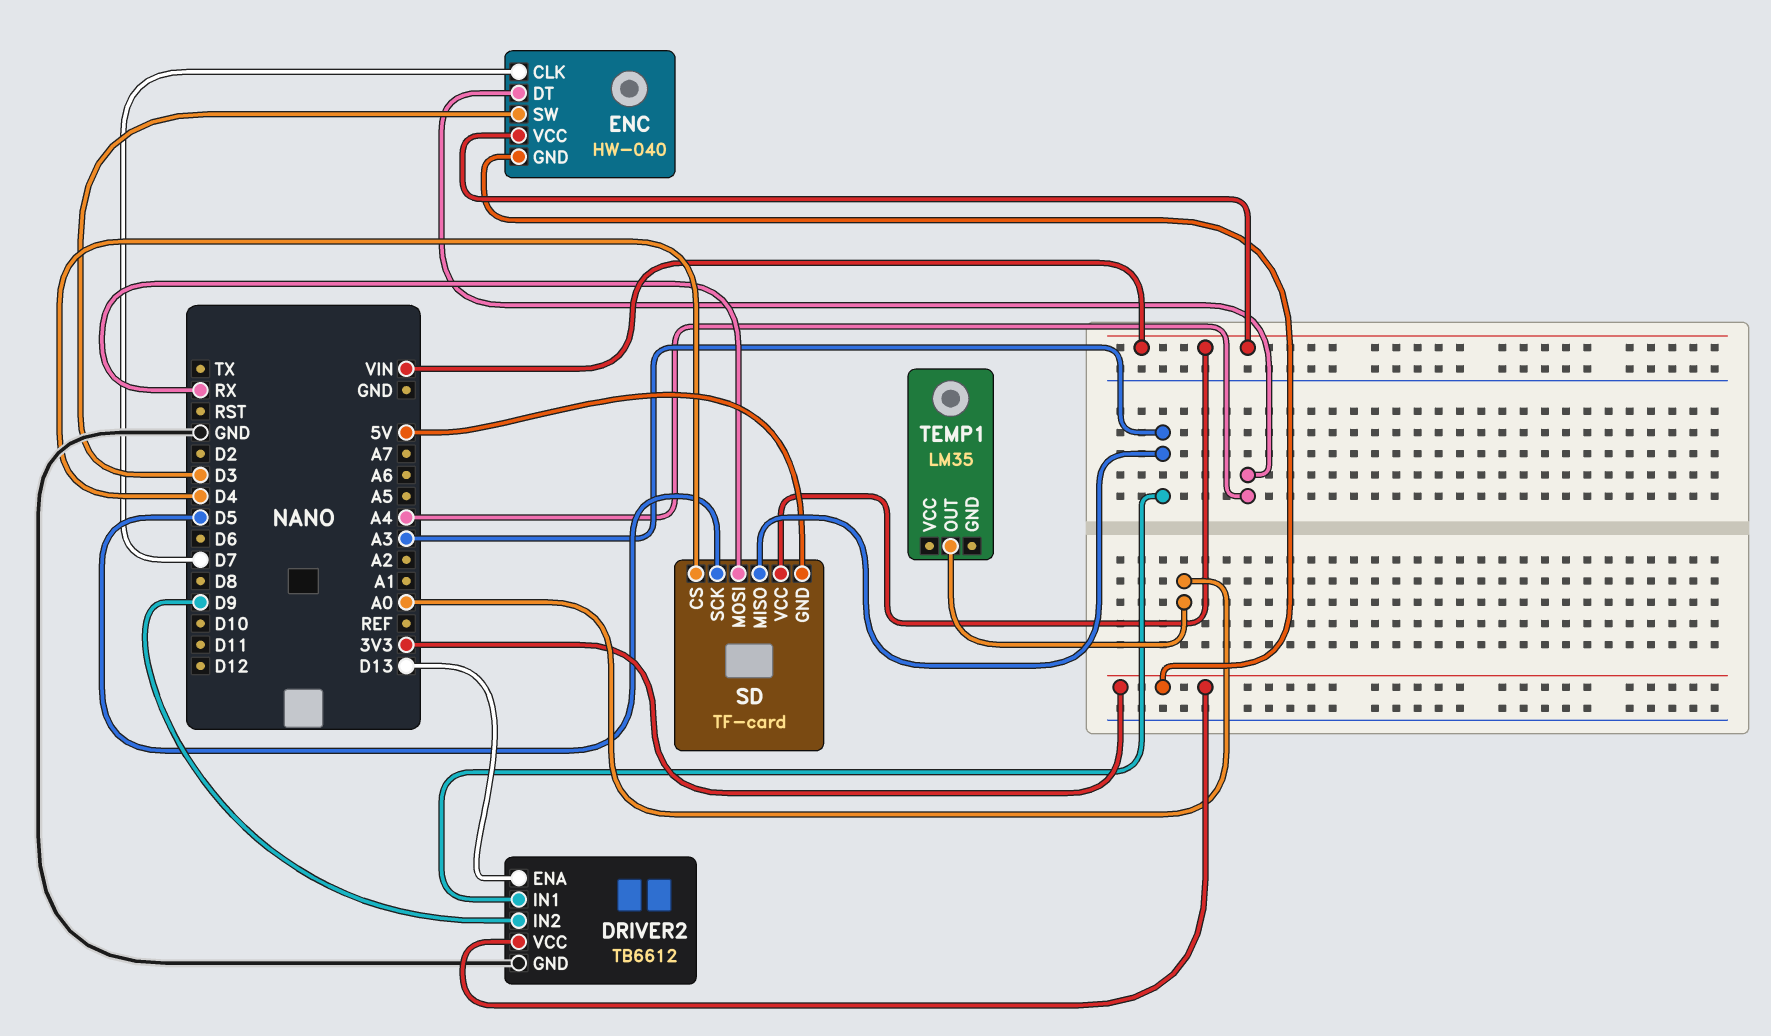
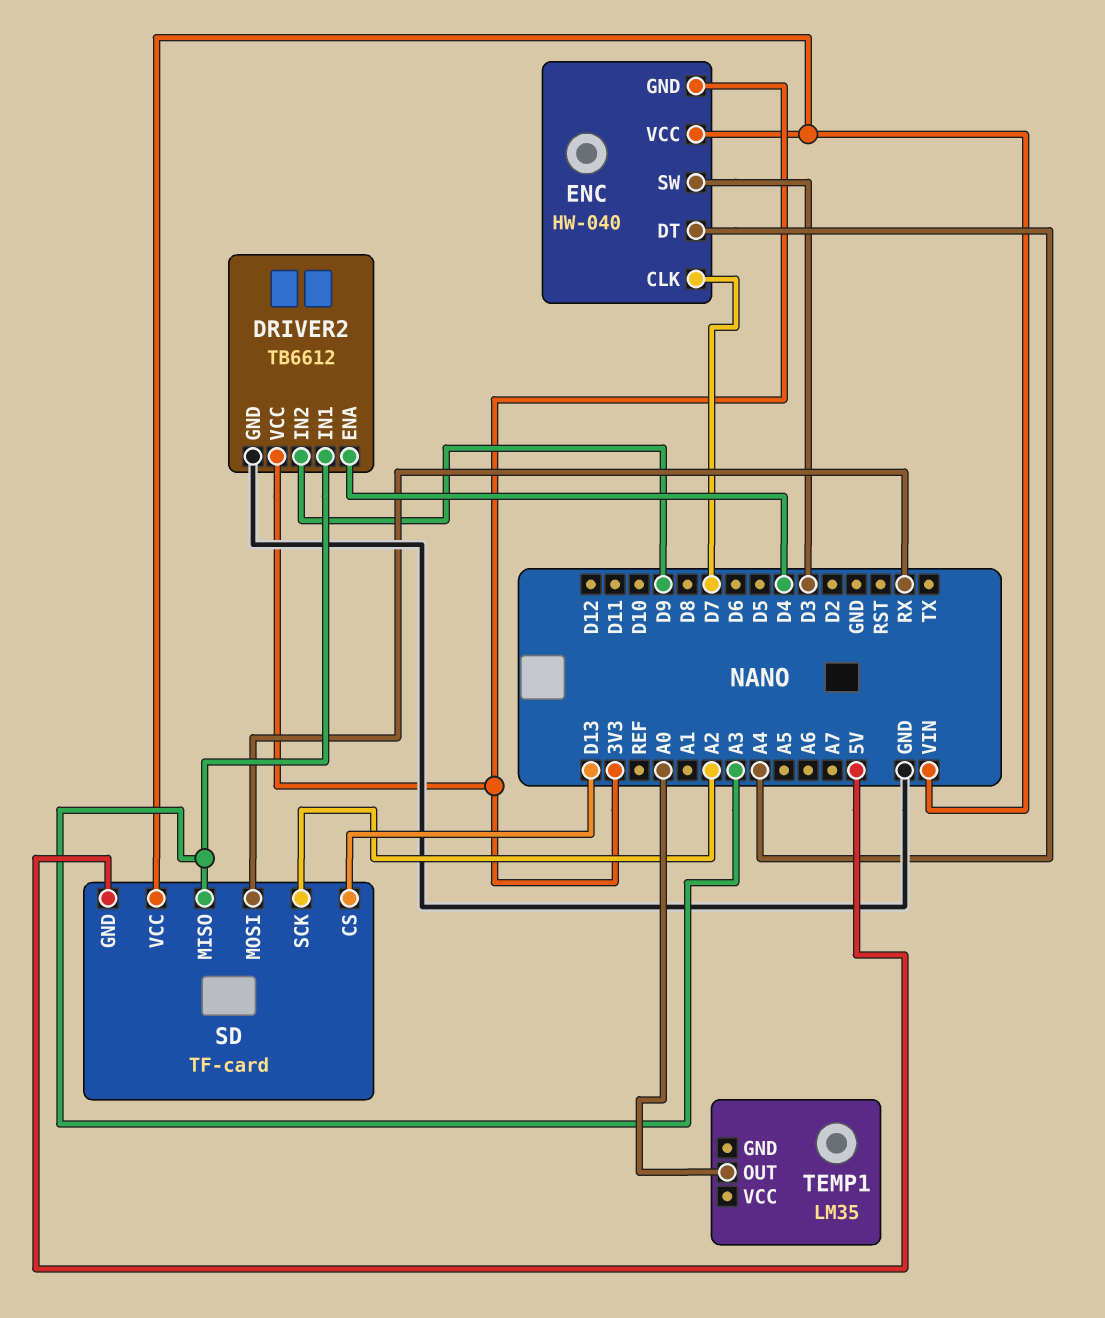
DRIVER2 pin ENA: D13 -> D4
SD pin CS: D4 -> D13
SD pin SCK: D5 -> A2

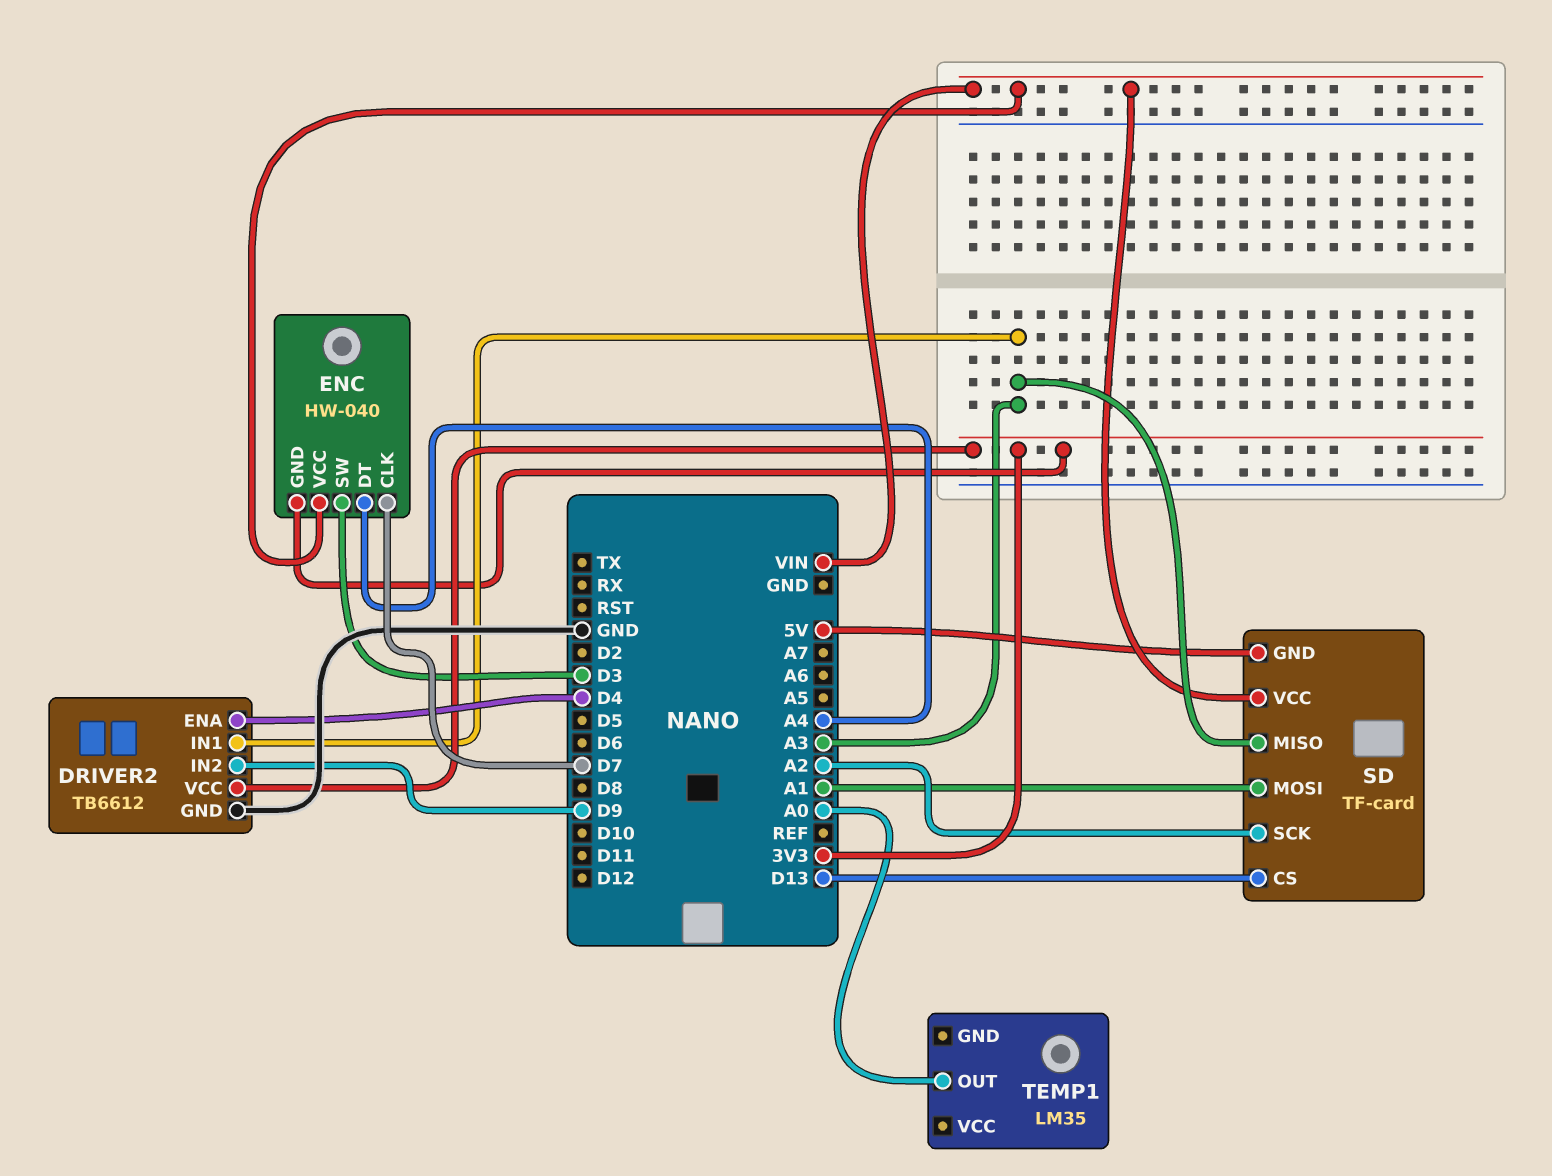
SD pin MOSI: RX -> A1

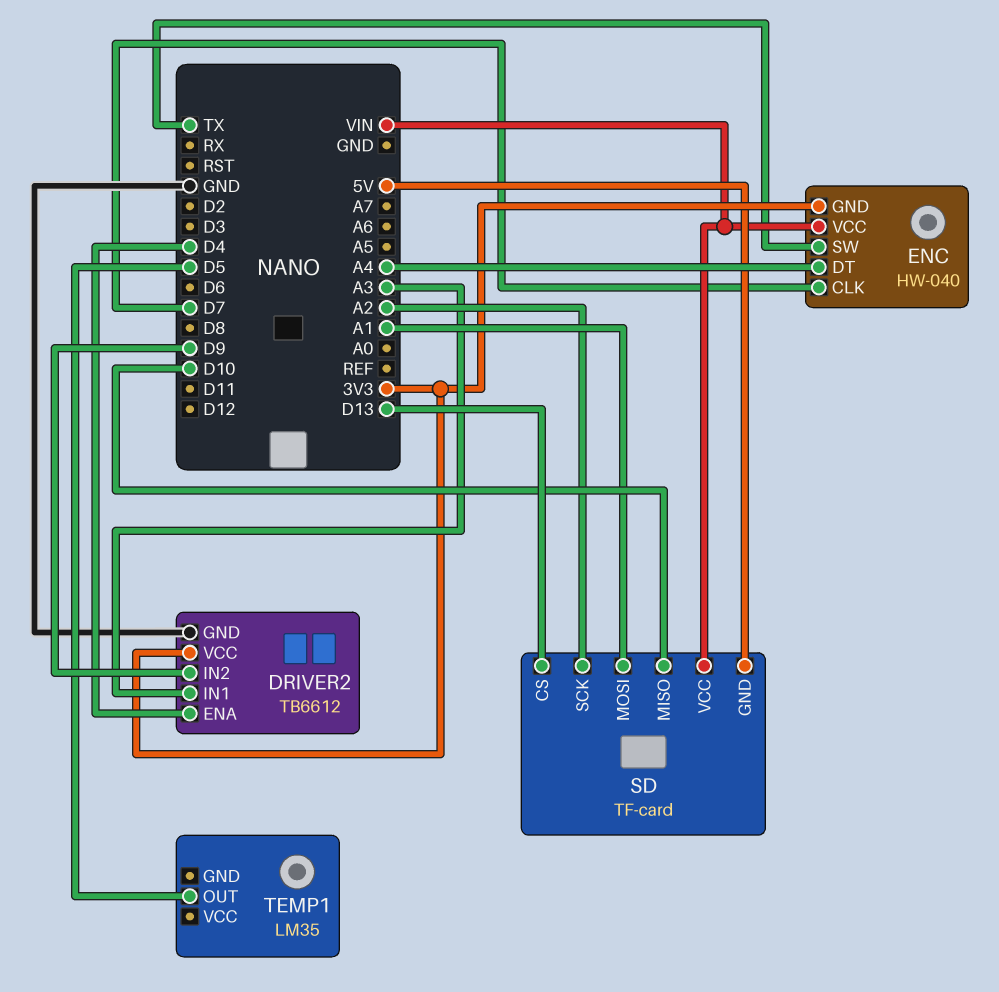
ENC pin SW: D3 -> TX
SD pin MISO: A3 -> D10
TEMP1 pin OUT: A0 -> D5

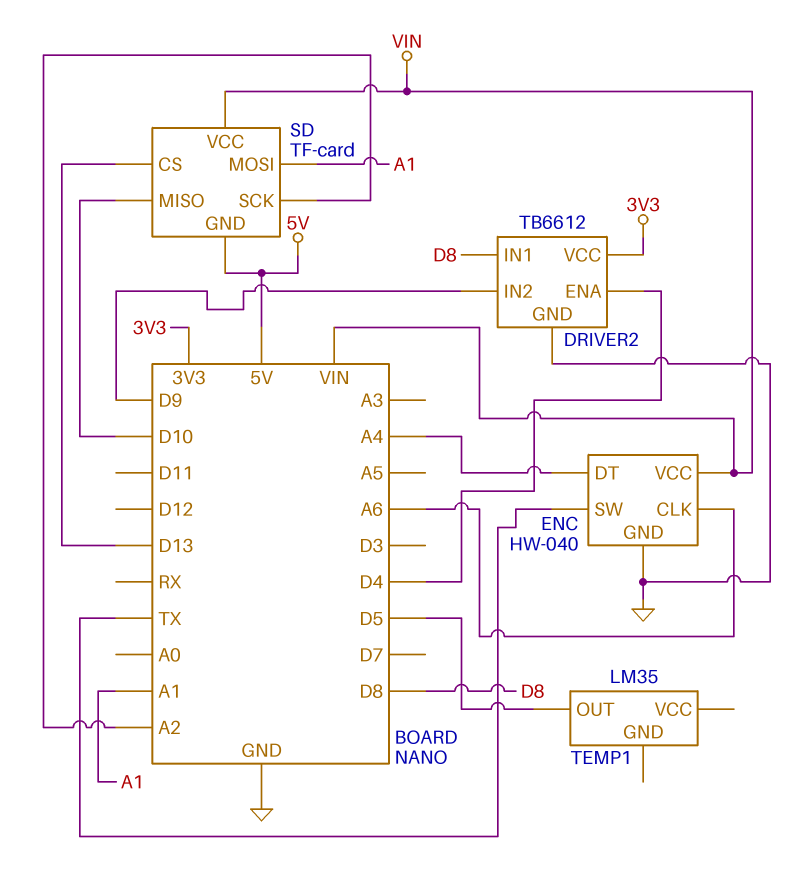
DRIVER2 pin IN1: A3 -> D8
ENC pin CLK: D7 -> A6
ENC pin GND: 3V3 -> GND

